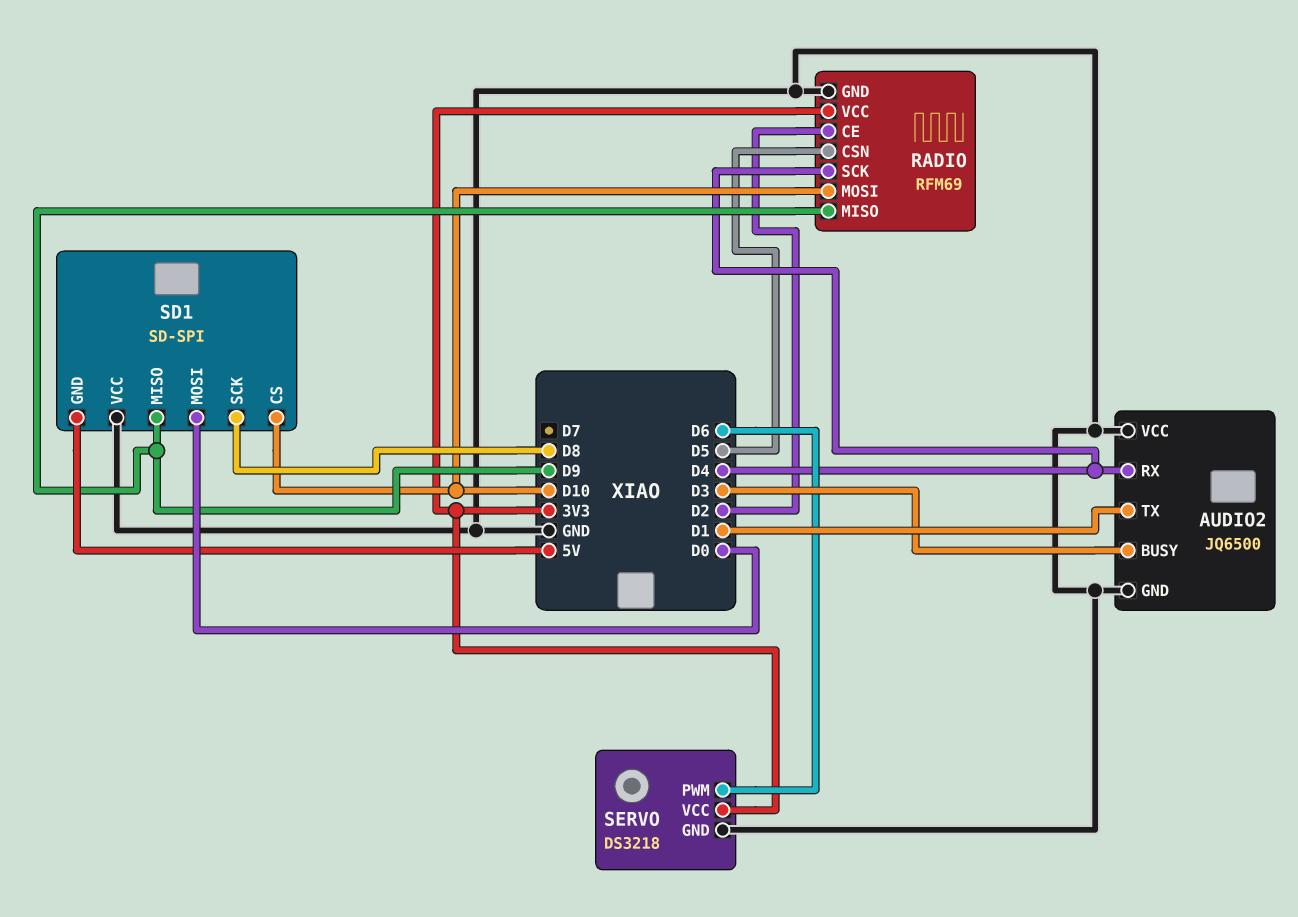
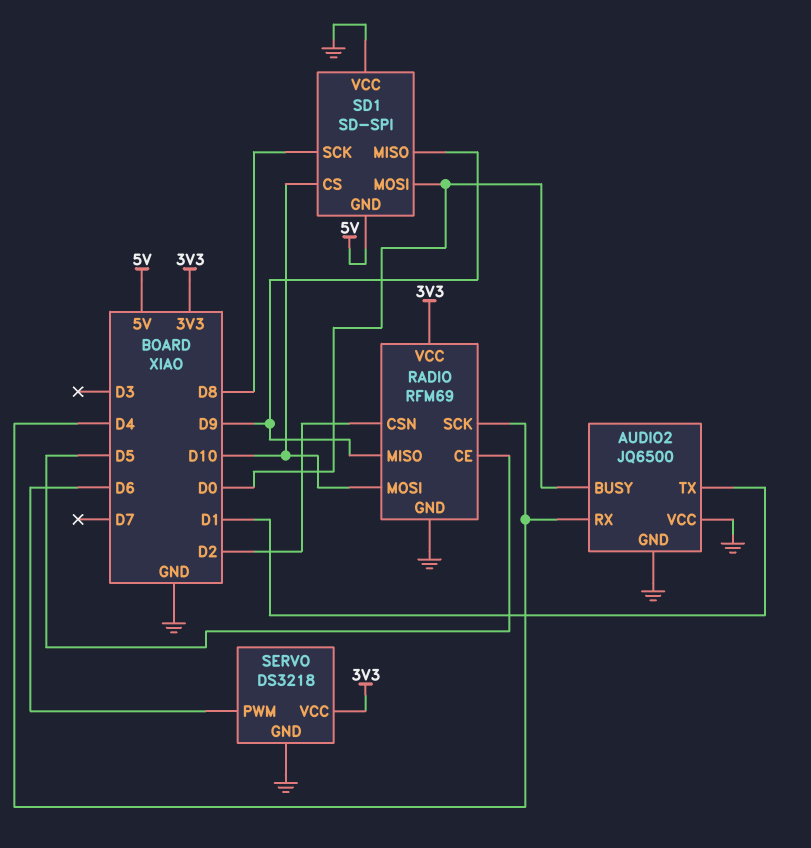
AUDIO2 pin BUSY: D3 -> D0
RADIO pin CE: D2 -> D5
RADIO pin CSN: D5 -> D2

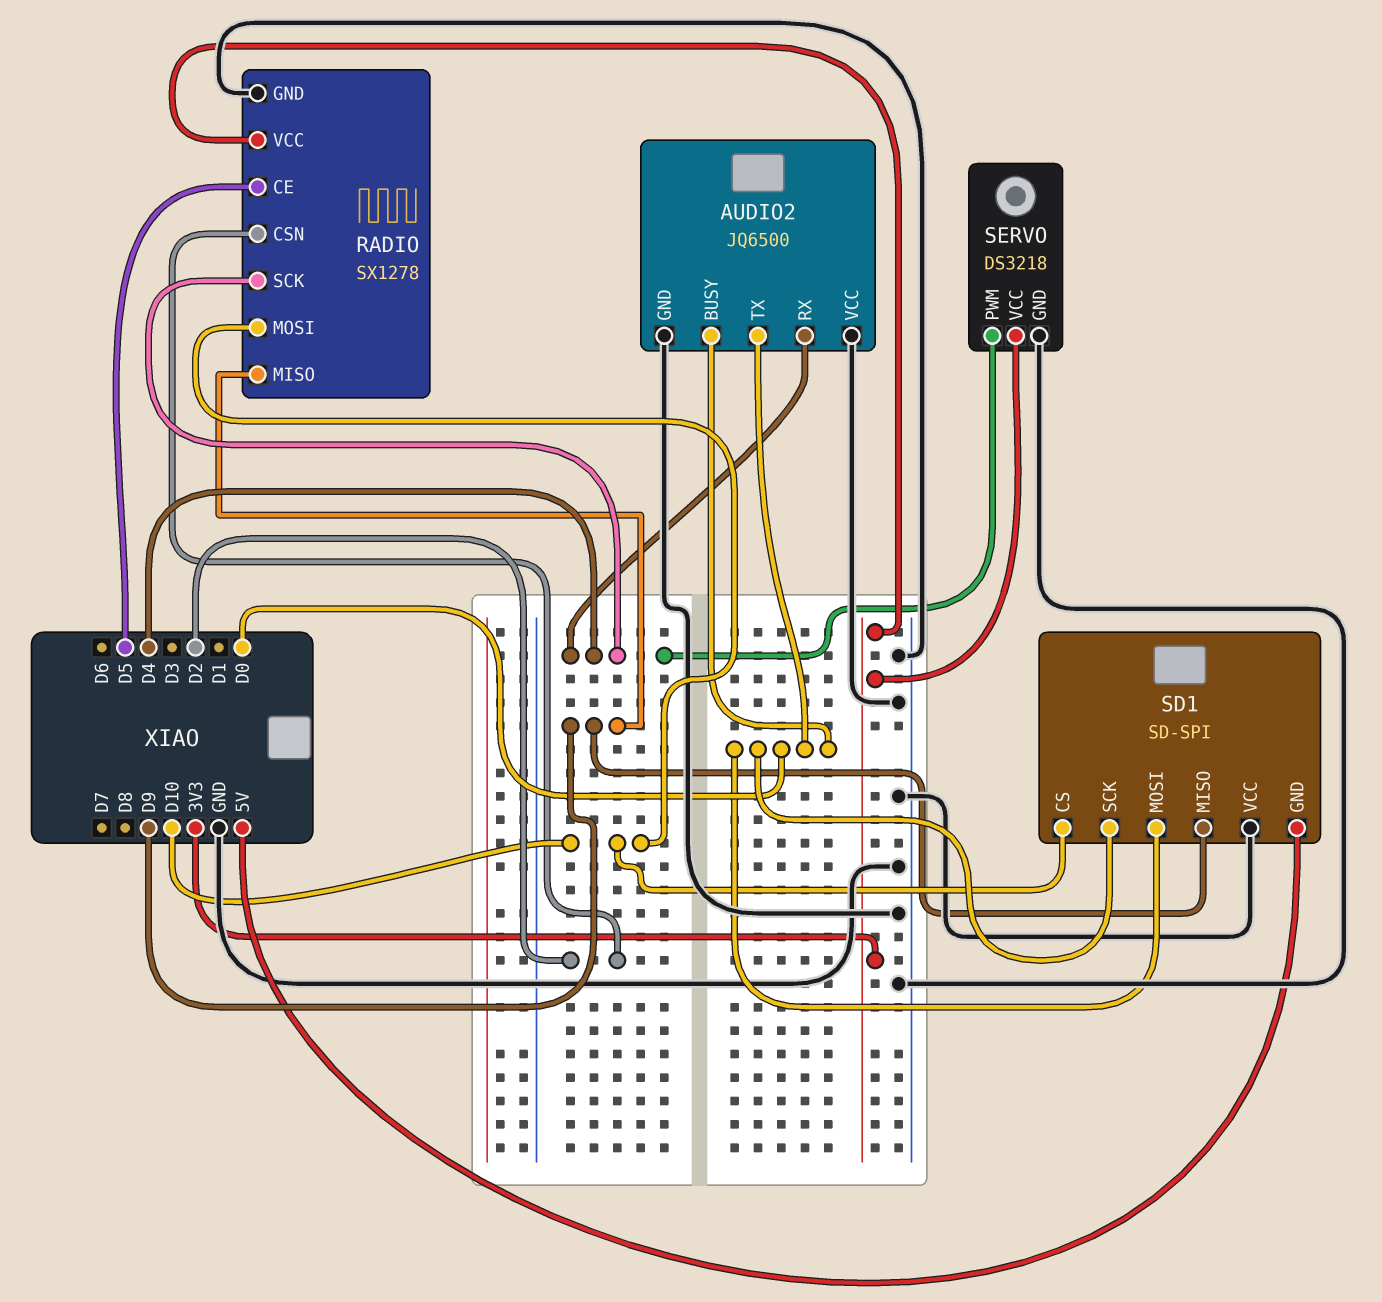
AUDIO2 pin TX: D1 -> D0
RADIO: RFM69 -> SX1278
SD1 pin SCK: D8 -> D0
SERVO pin PWM: D6 -> D4

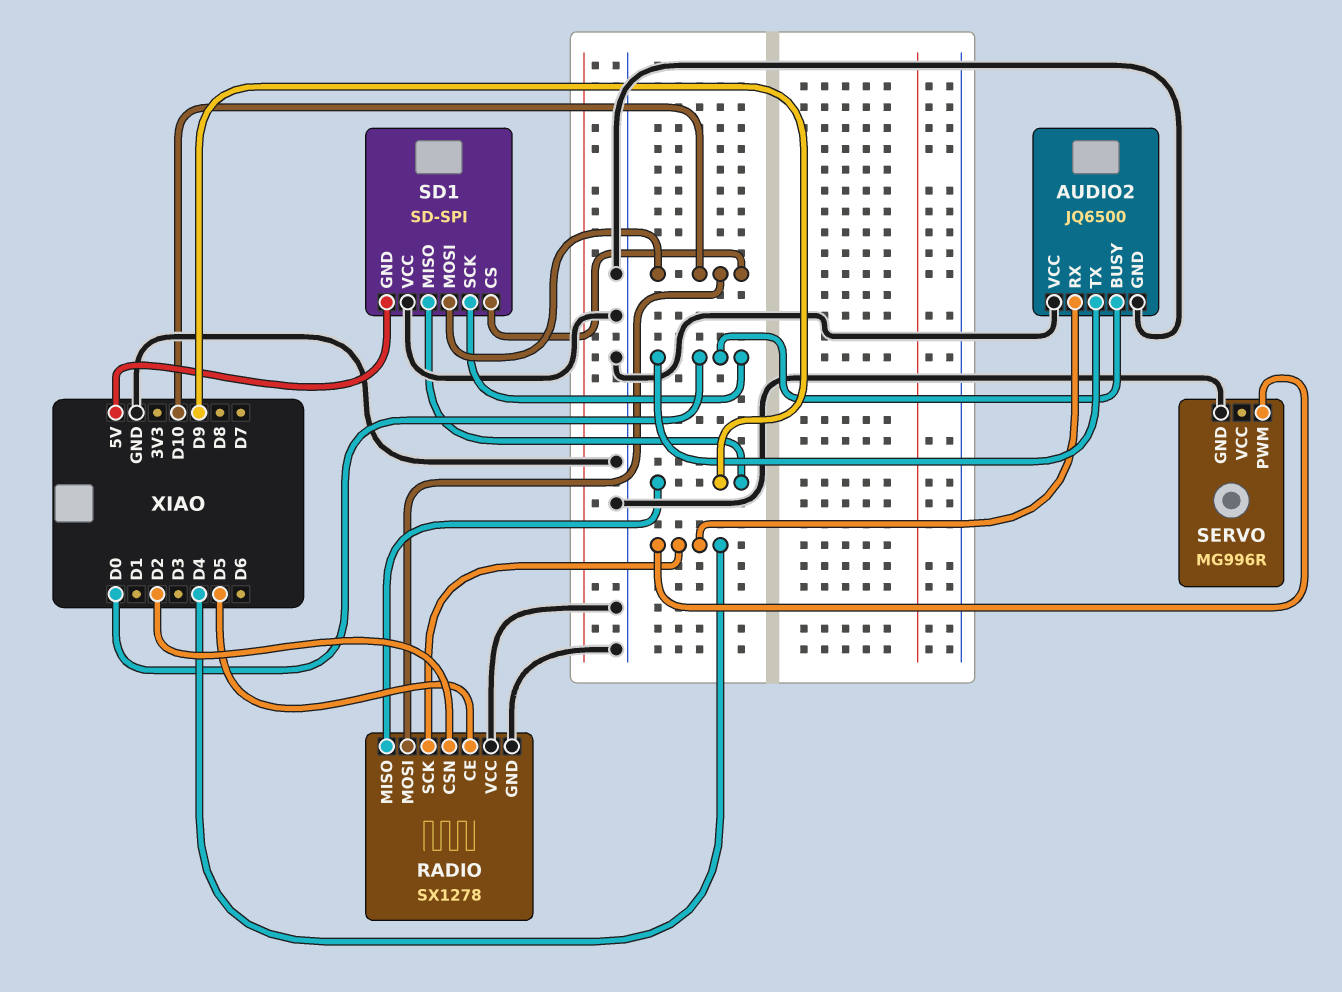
RADIO pin VCC: 3V3 -> GND
SD1 pin MOSI: D0 -> D10
SERVO: DS3218 -> MG996R
SERVO pin VCC: 3V3 -> none

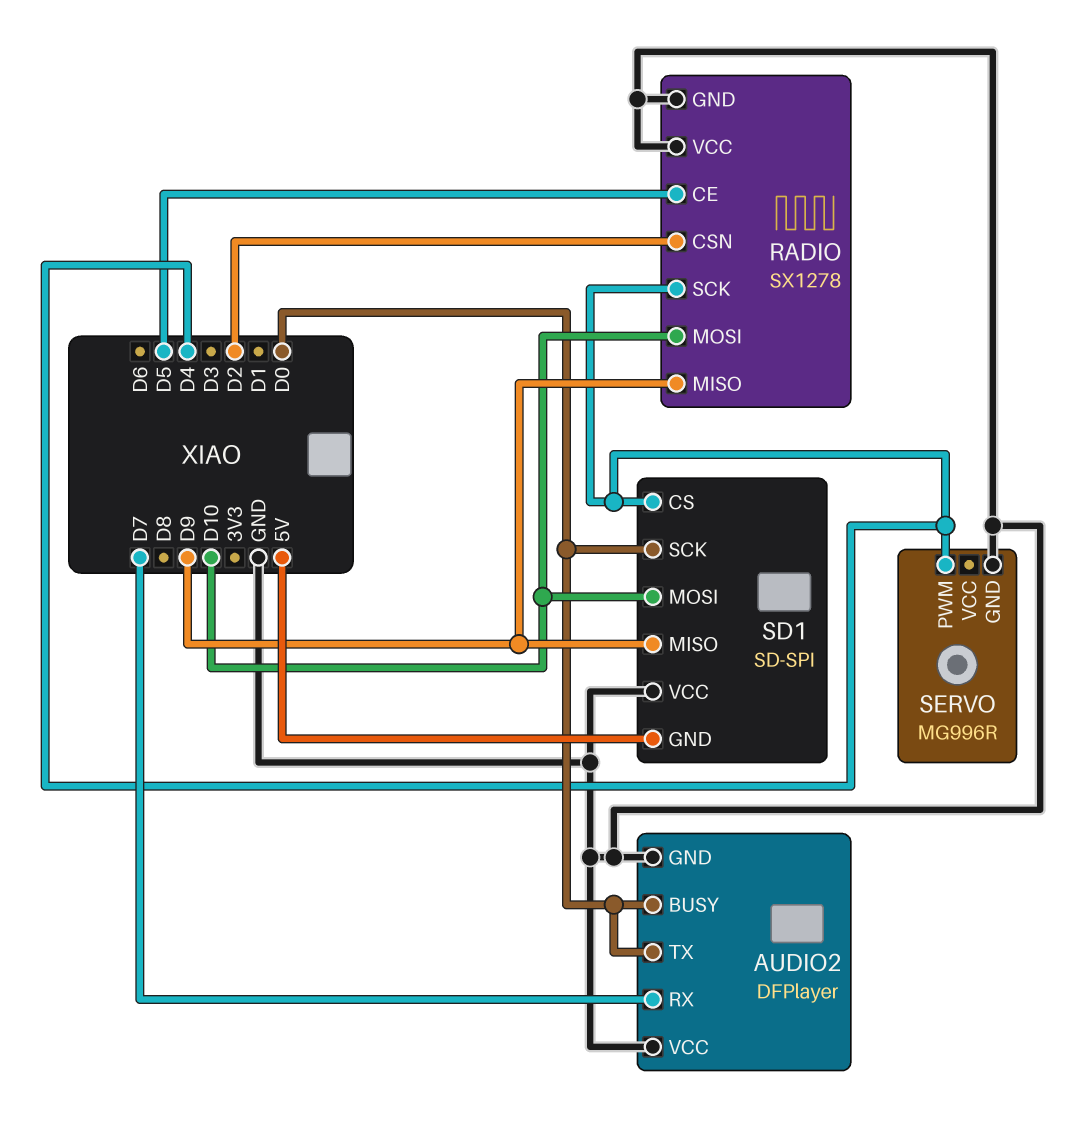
AUDIO2: JQ6500 -> DFPlayer
AUDIO2 pin RX: D4 -> D7
SD1 pin CS: D10 -> D4

